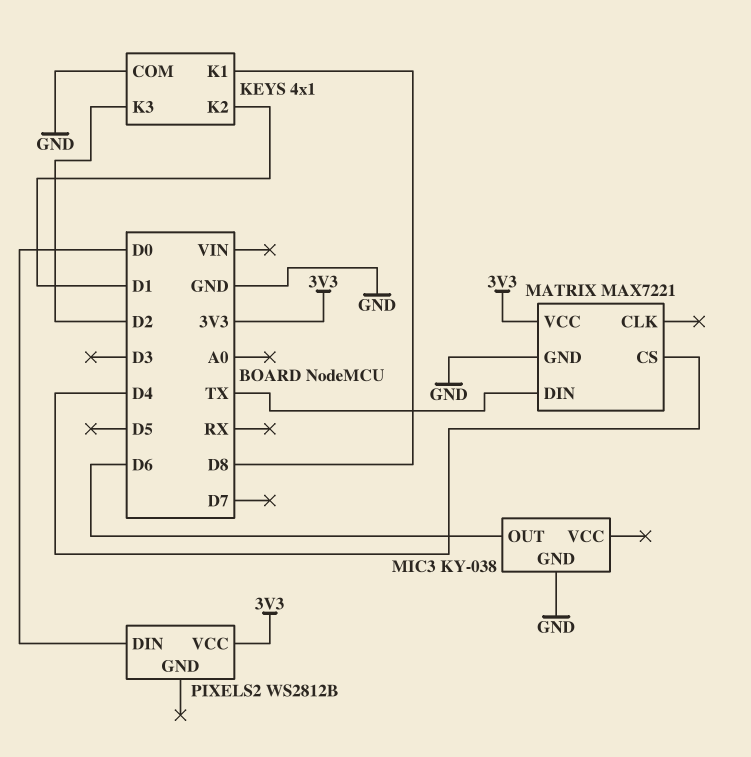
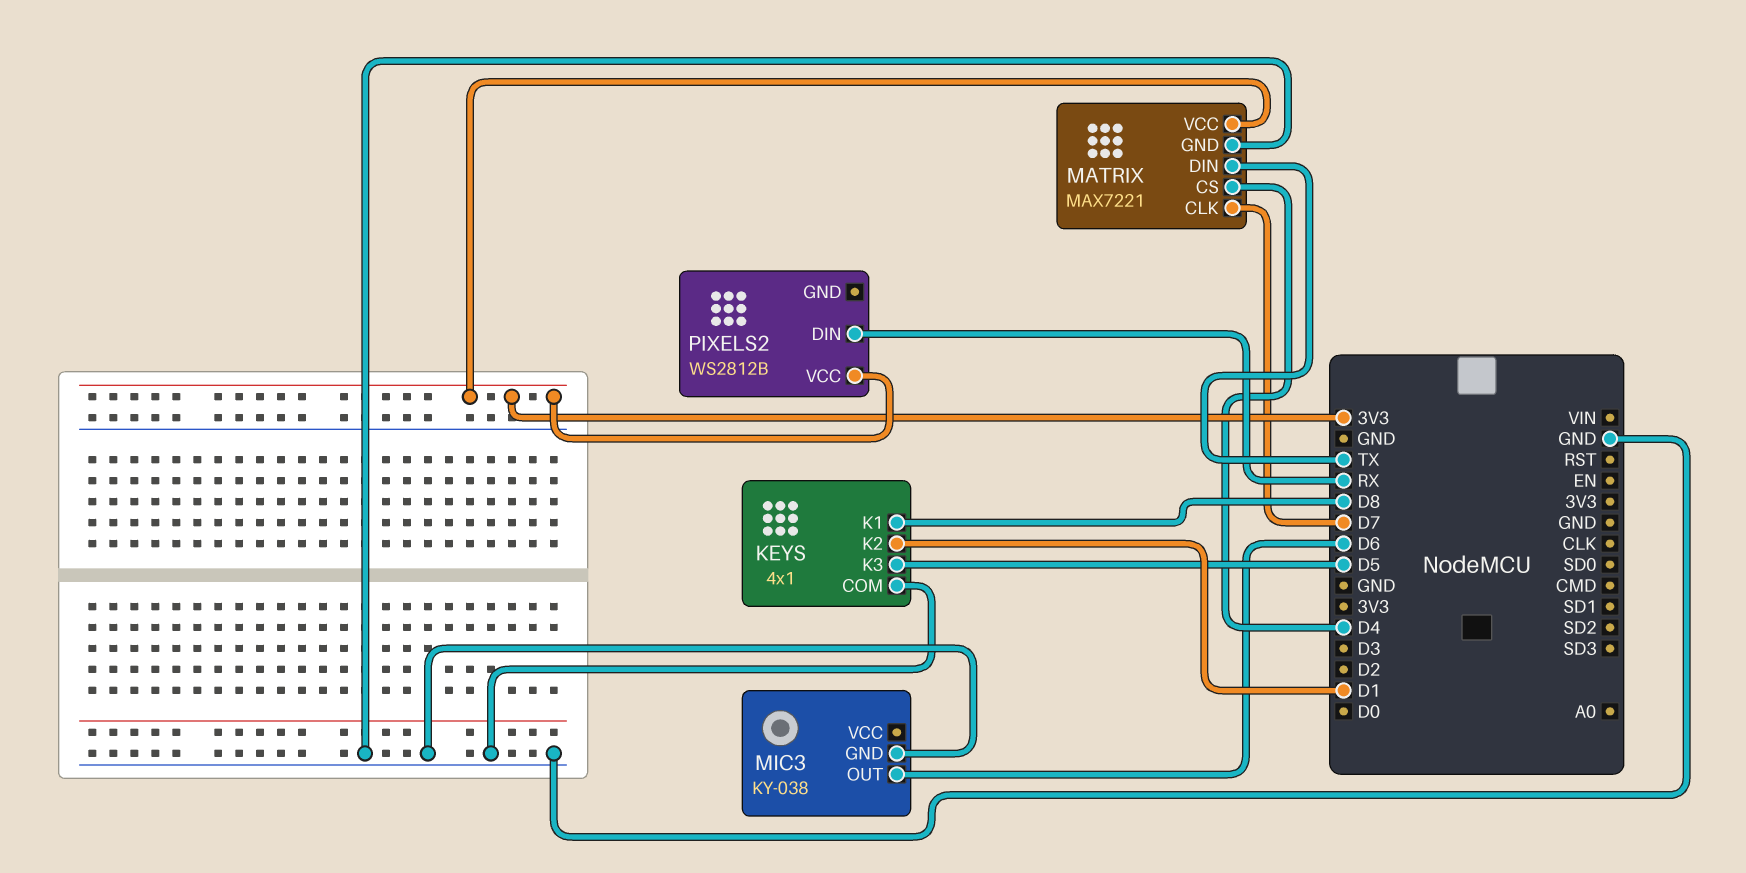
KEYS pin K3: D2 -> D5
MATRIX pin CLK: none -> D7
PIXELS2 pin DIN: D0 -> RX

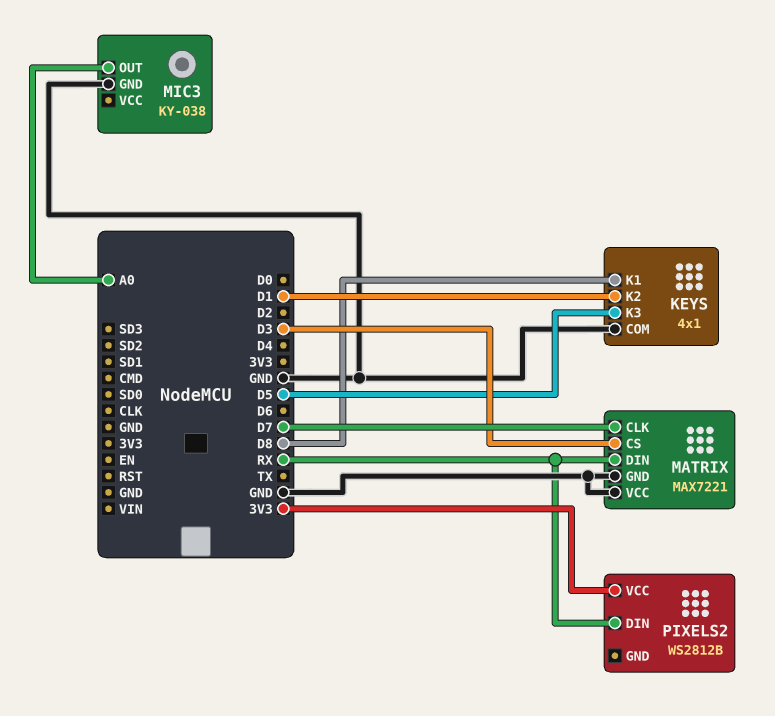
MATRIX pin CS: D4 -> D3
MATRIX pin DIN: TX -> RX
MATRIX pin VCC: 3V3 -> GND
MIC3 pin OUT: D6 -> A0

